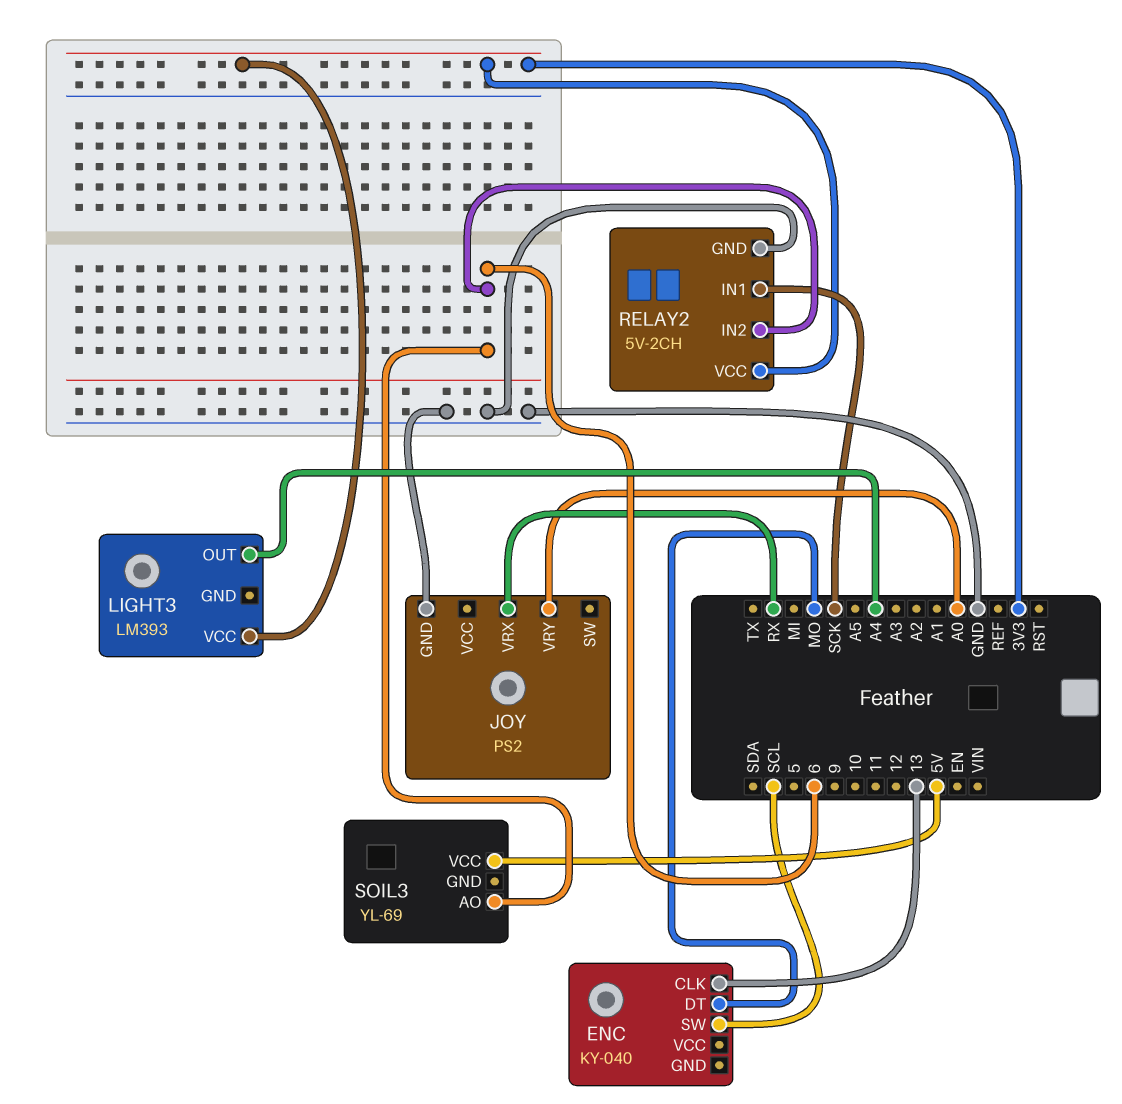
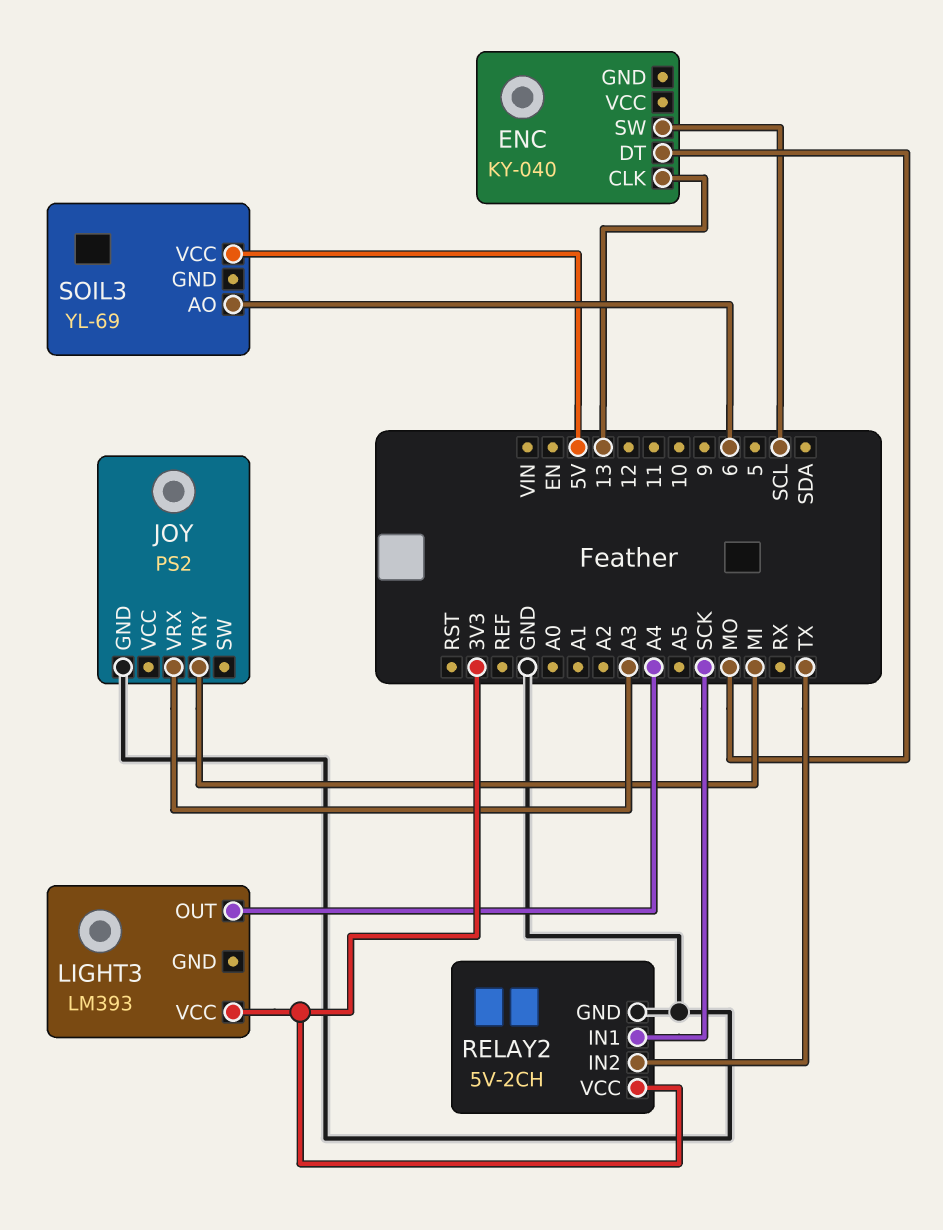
JOY pin VRX: RX -> A3
JOY pin VRY: A0 -> MI
RELAY2 pin IN2: 6 -> TX

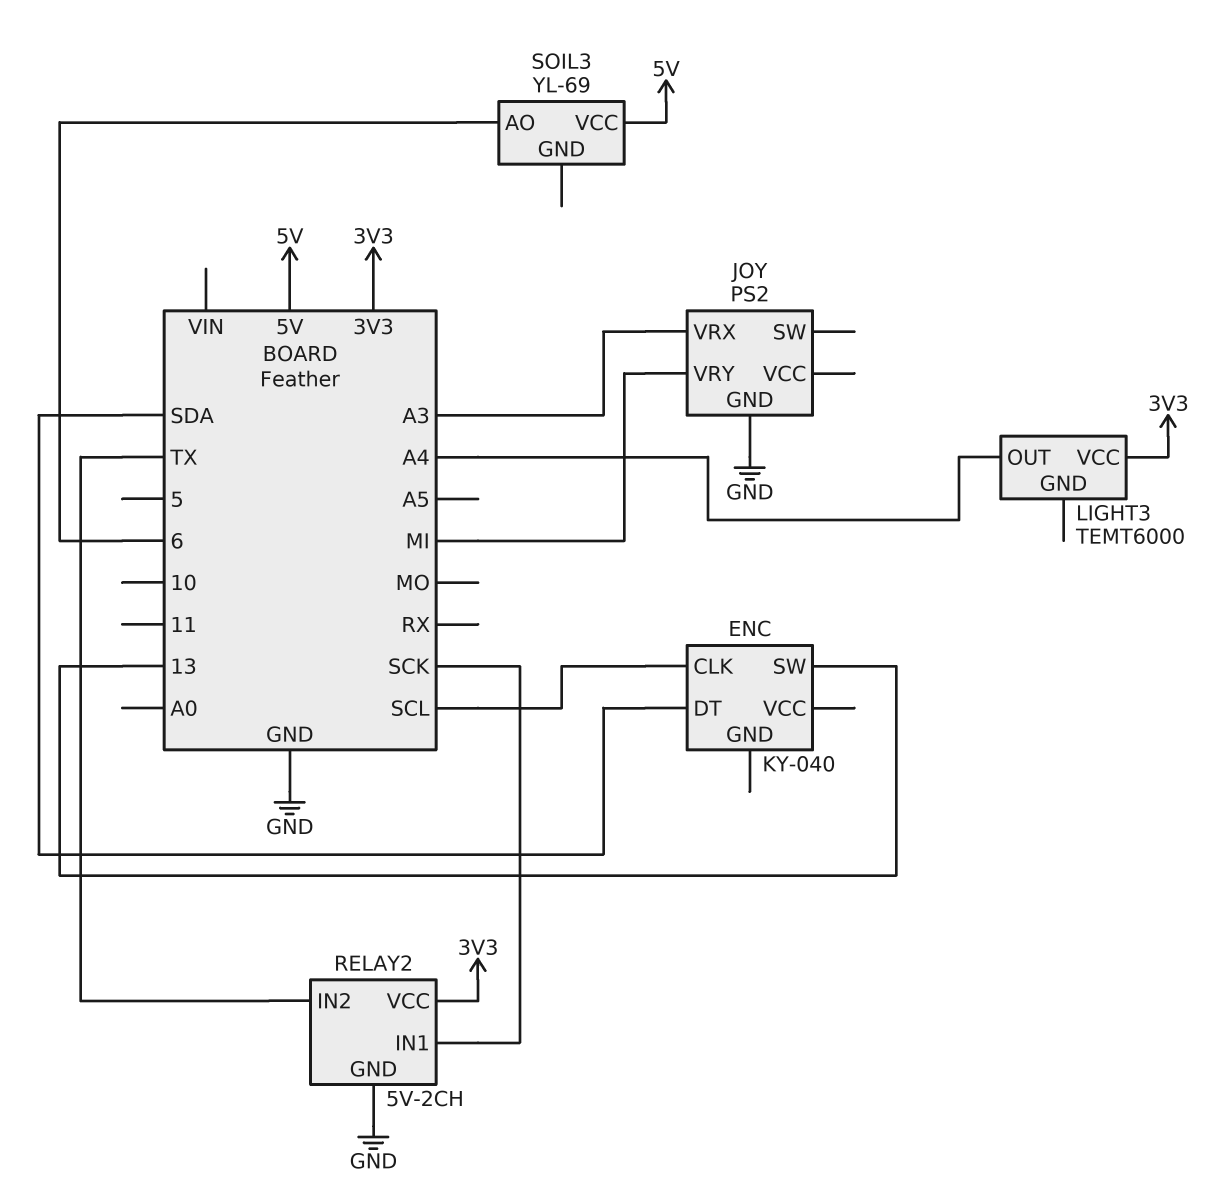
ENC pin CLK: 13 -> SCL
ENC pin DT: MO -> SDA
ENC pin SW: SCL -> 13
LIGHT3: LM393 -> TEMT6000

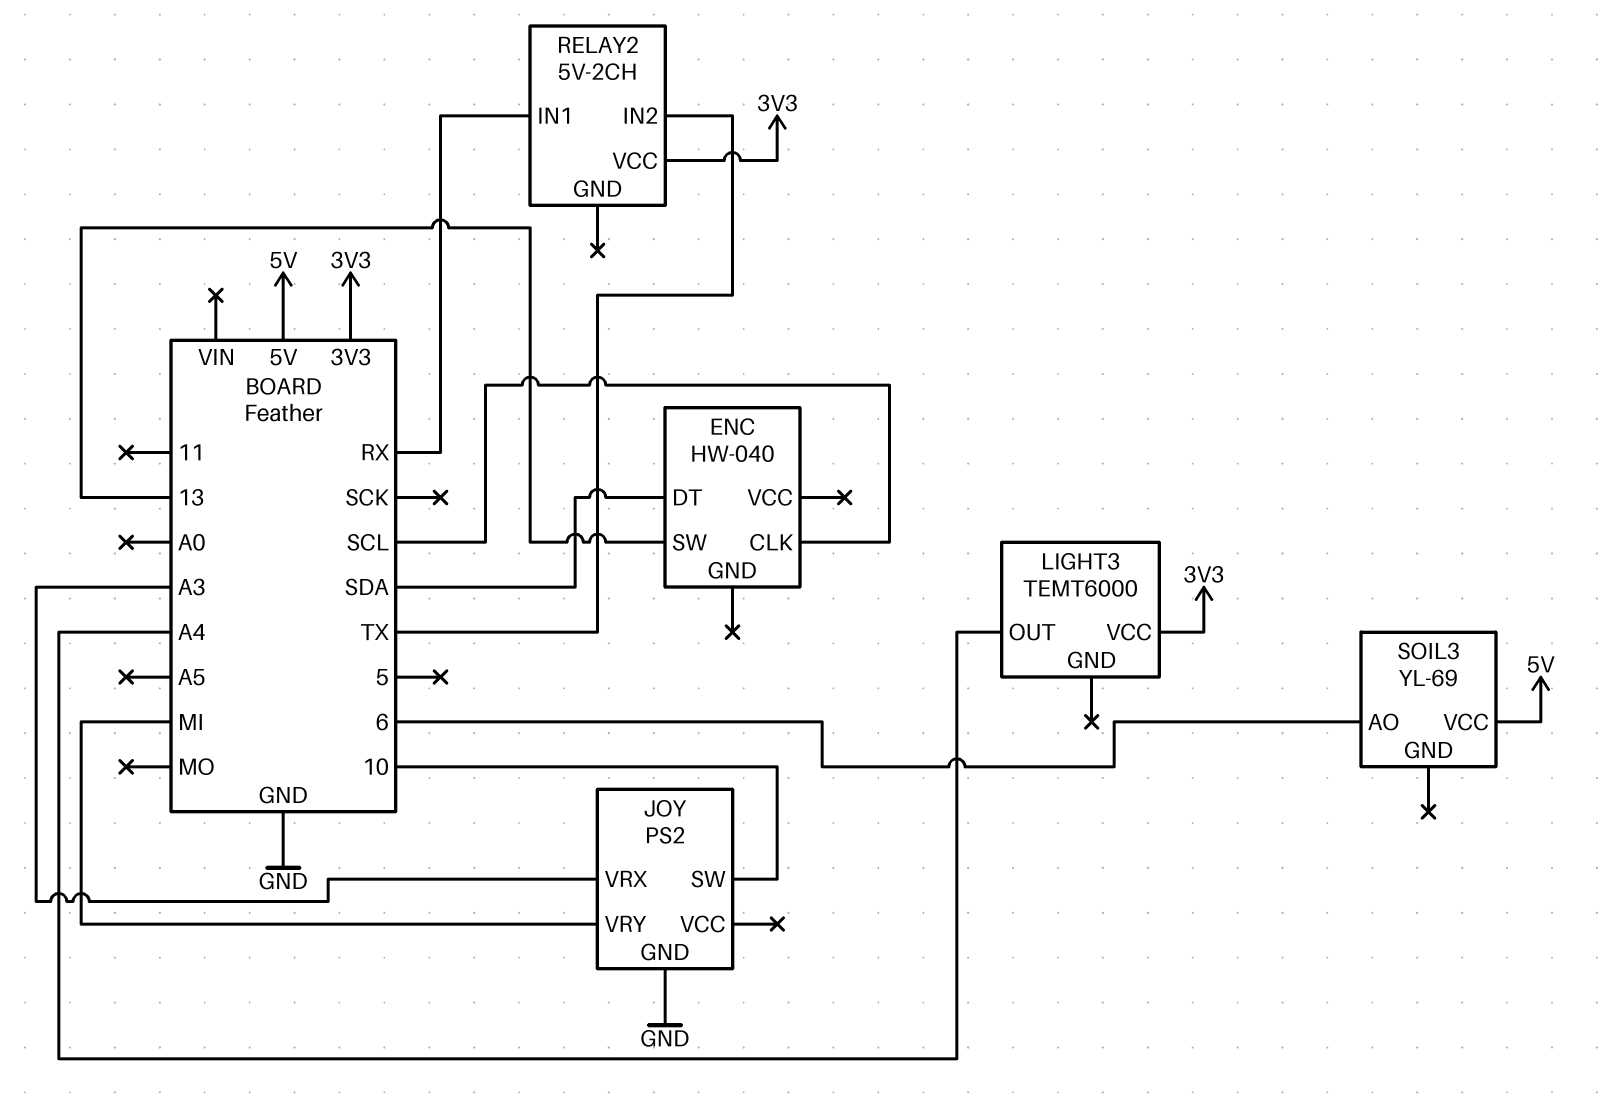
ENC: KY-040 -> HW-040
JOY pin SW: none -> 10
RELAY2 pin GND: GND -> none
RELAY2 pin IN1: SCK -> RX

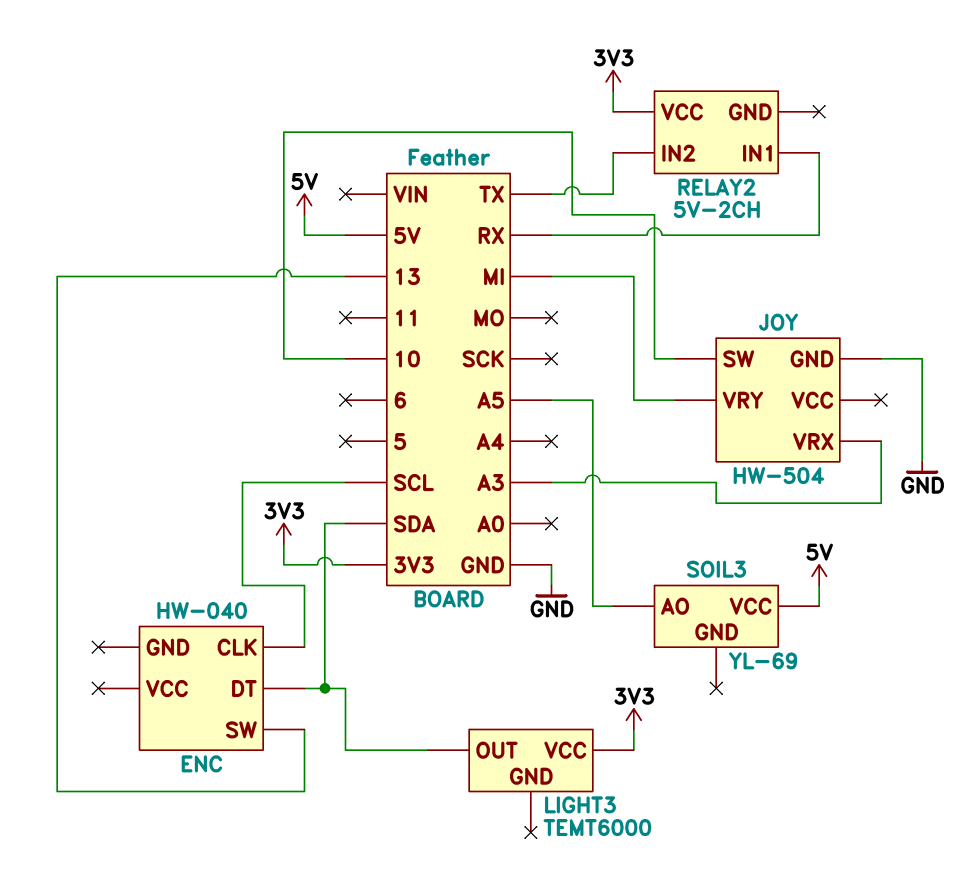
JOY: PS2 -> HW-504
LIGHT3 pin OUT: A4 -> SDA
SOIL3 pin AO: 6 -> A5

